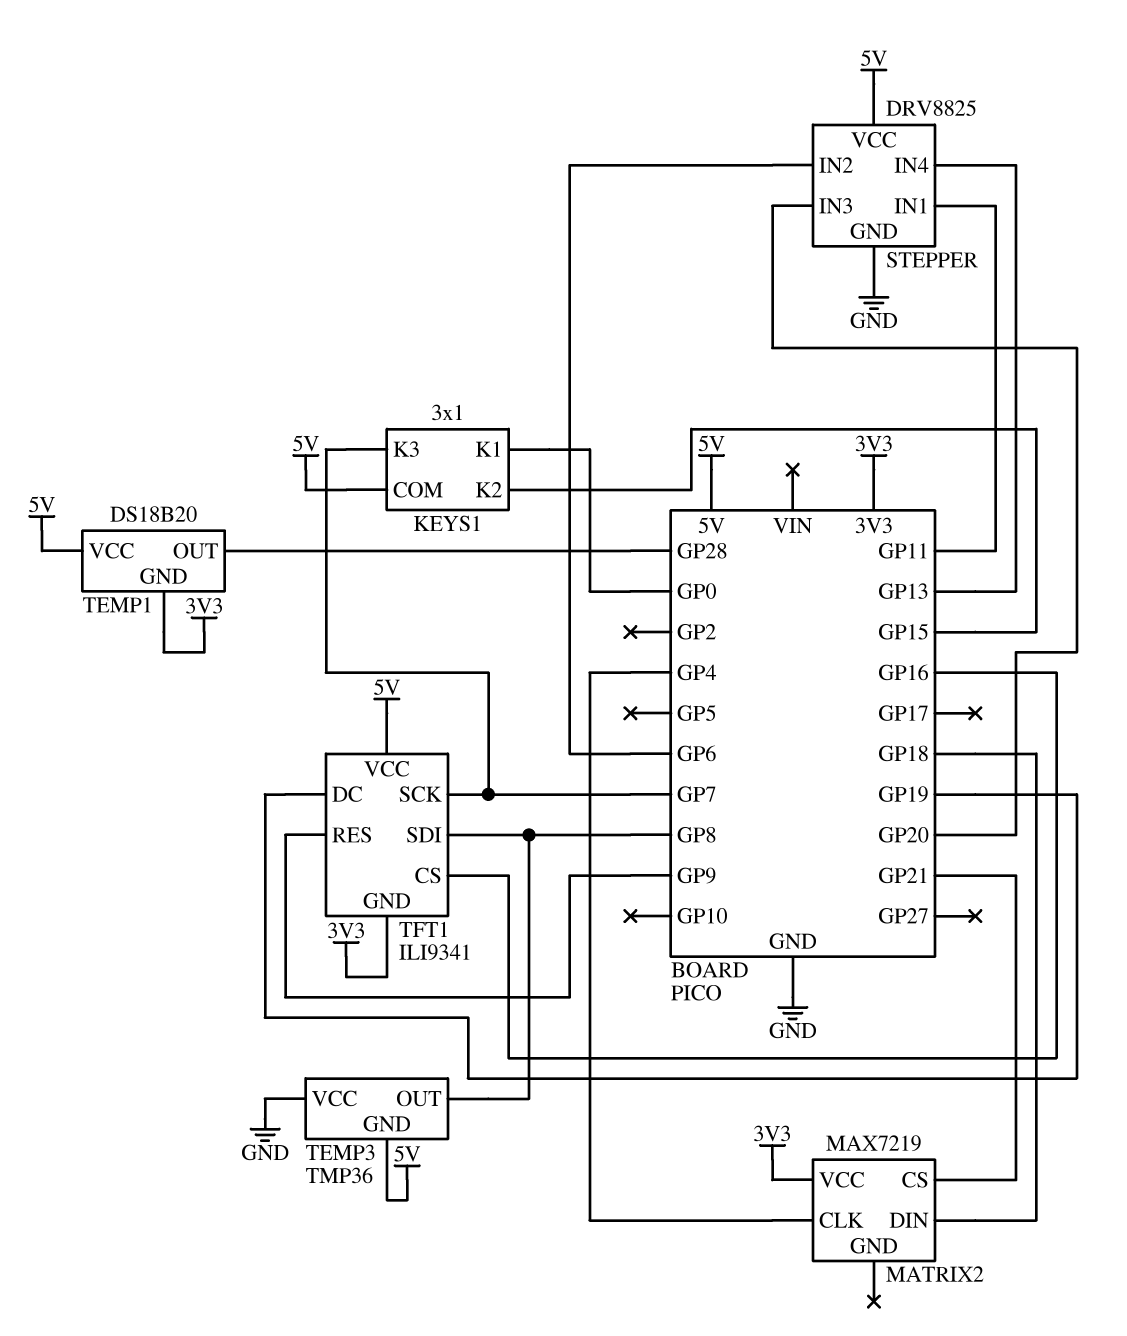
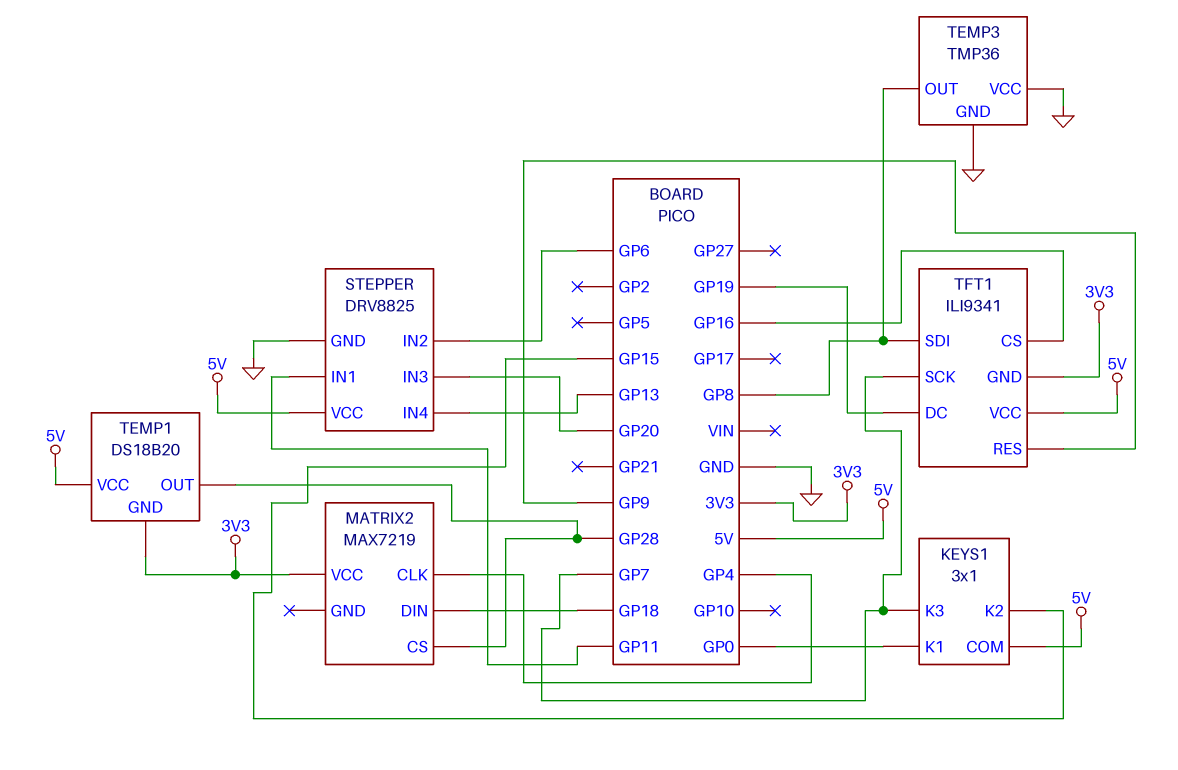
MATRIX2 pin CS: GP21 -> GP28
TEMP3 pin GND: 5V -> GND

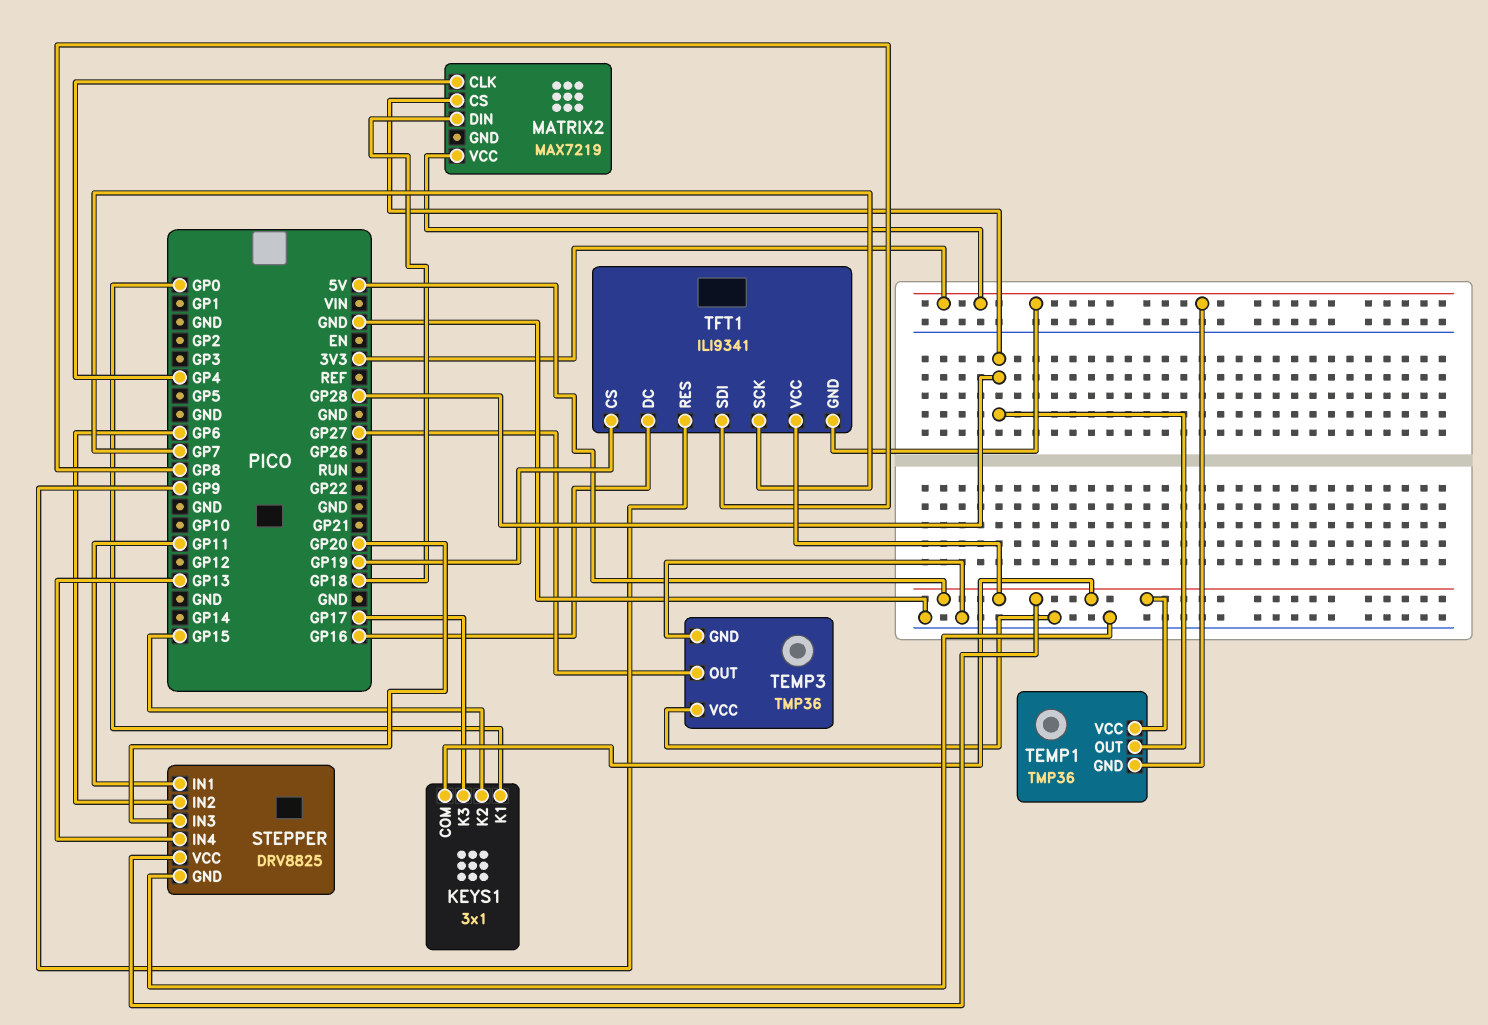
KEYS1 pin K3: GP7 -> GP17
TEMP1: DS18B20 -> TMP36
TEMP3 pin OUT: GP8 -> GP27
TFT1 pin CS: GP16 -> GP19
TFT1 pin DC: GP19 -> GP16

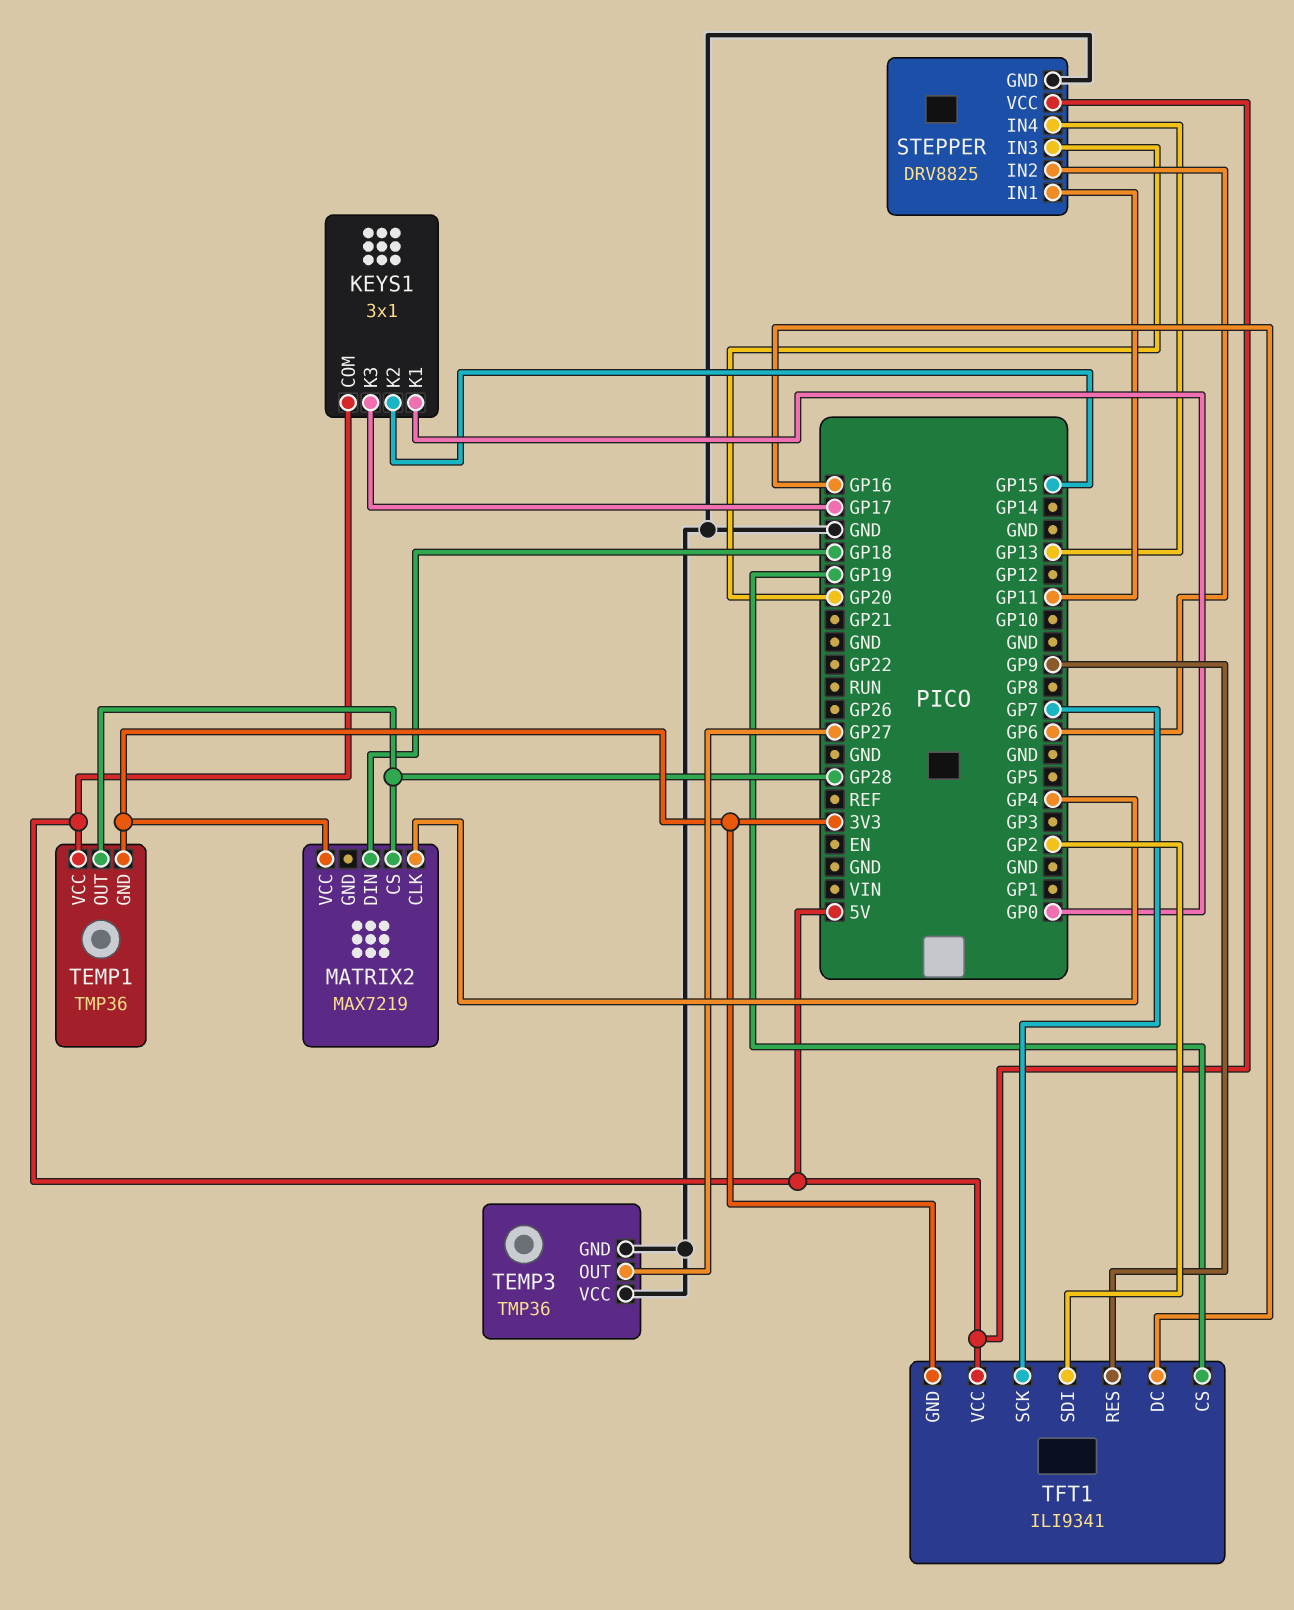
TFT1 pin SDI: GP8 -> GP2

